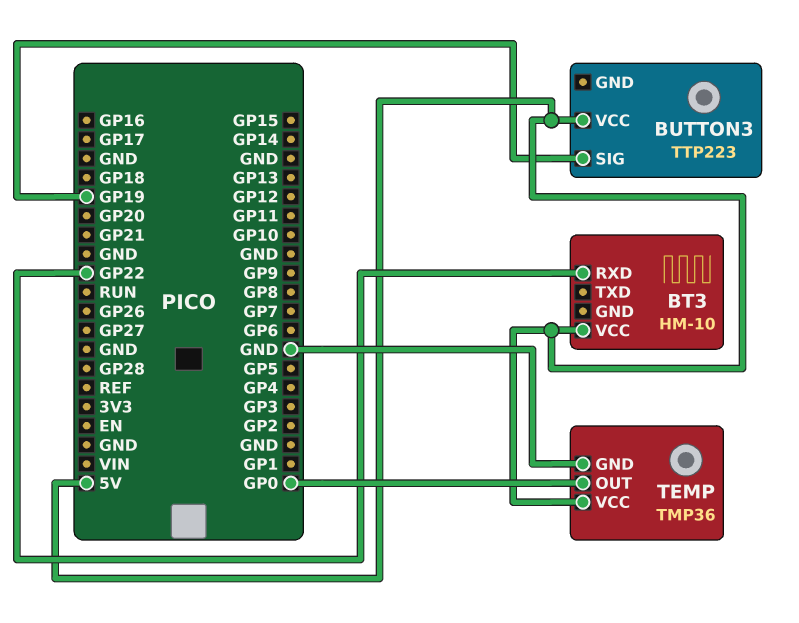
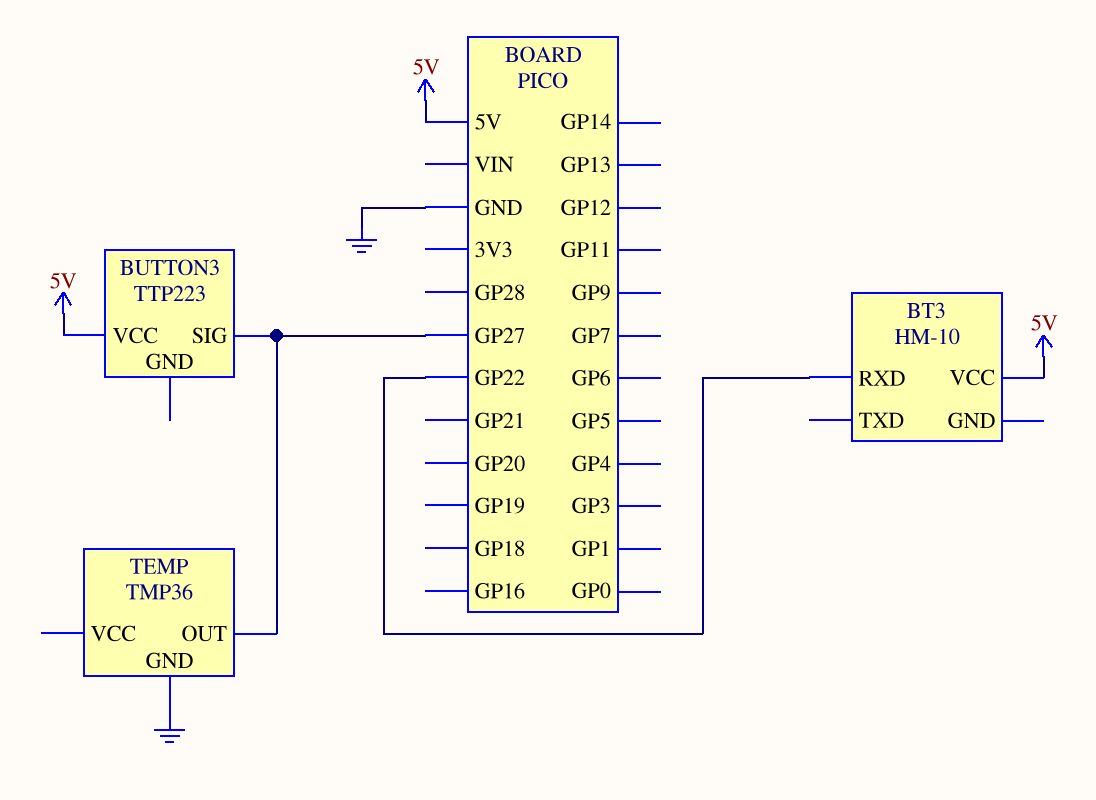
BUTTON3 pin SIG: GP19 -> GP27
TEMP pin OUT: GP0 -> GP27
TEMP pin VCC: 5V -> none

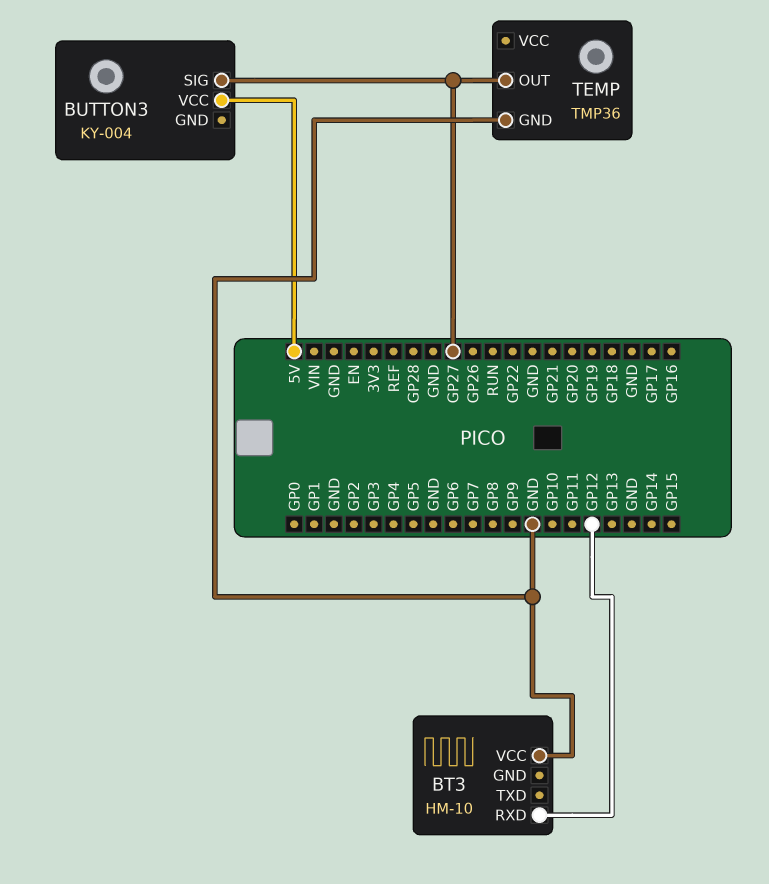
BT3 pin RXD: GP22 -> GP12
BT3 pin VCC: 5V -> GND
BUTTON3: TTP223 -> KY-004

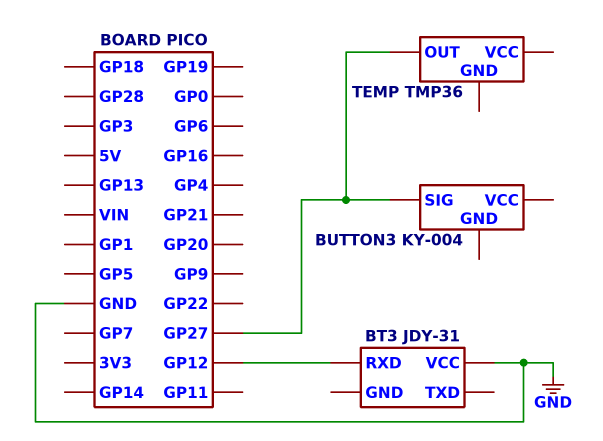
BT3: HM-10 -> JDY-31
BUTTON3 pin VCC: 5V -> none
TEMP pin GND: GND -> none

